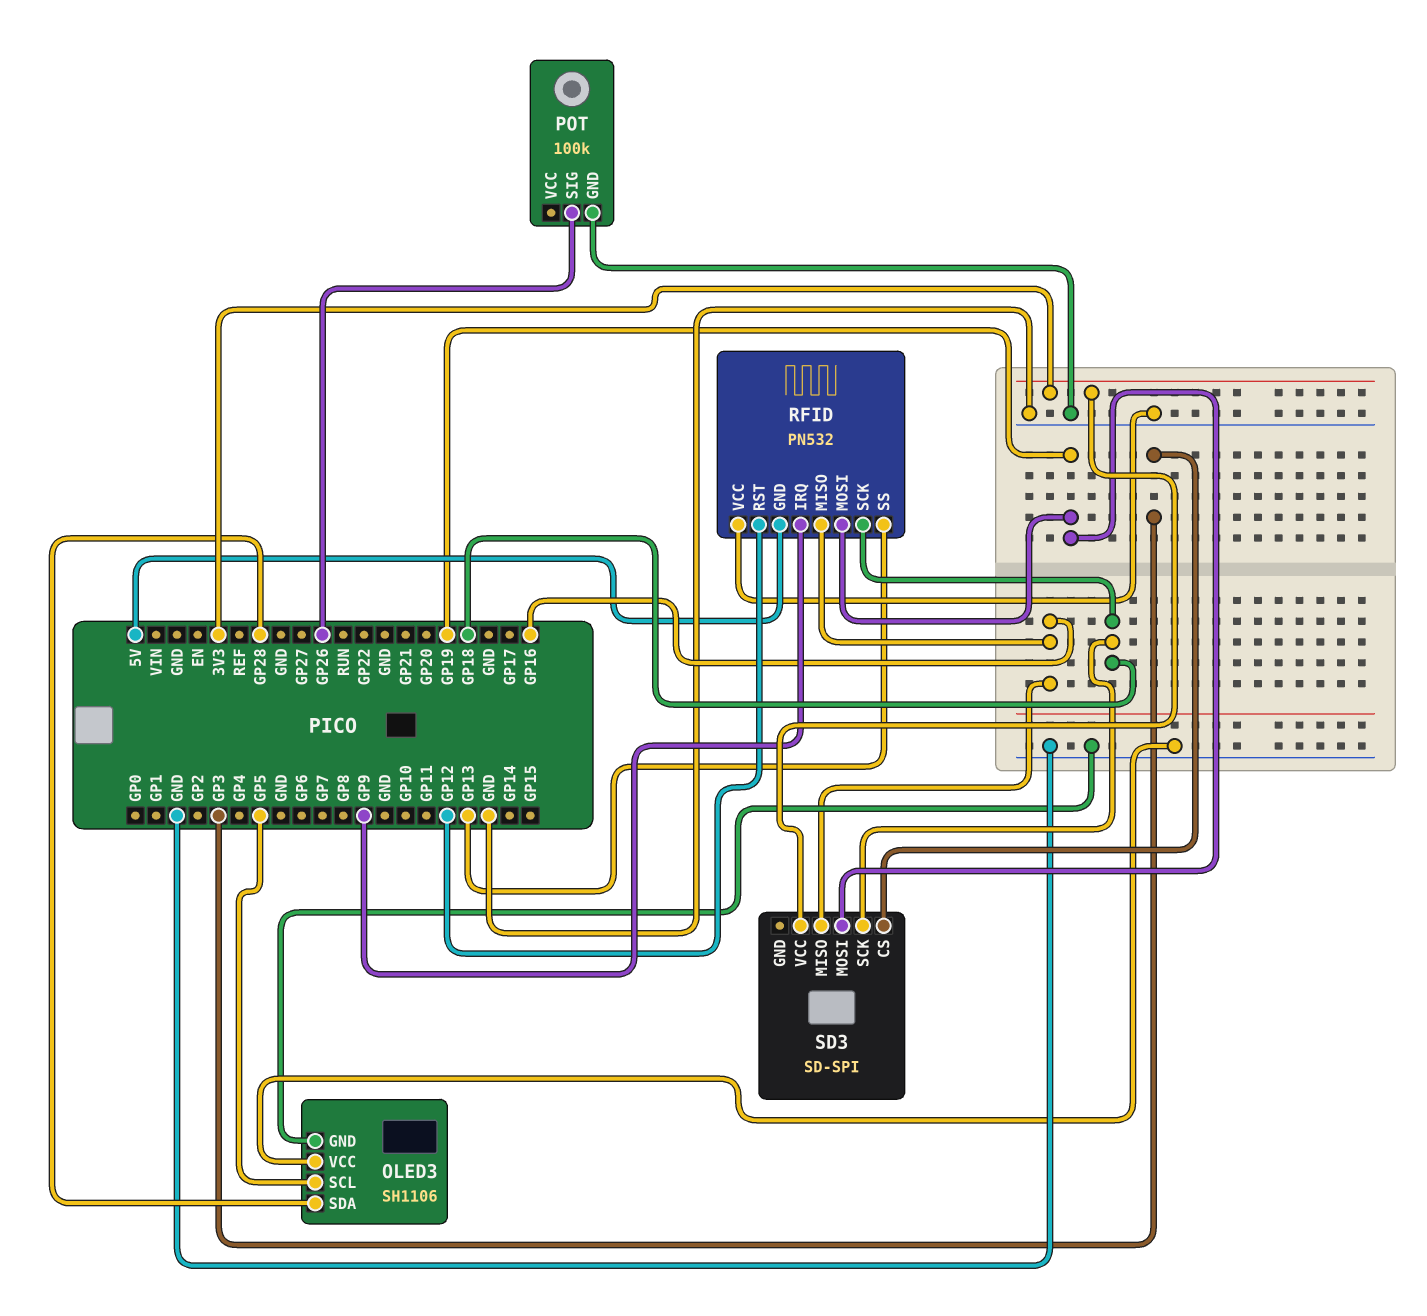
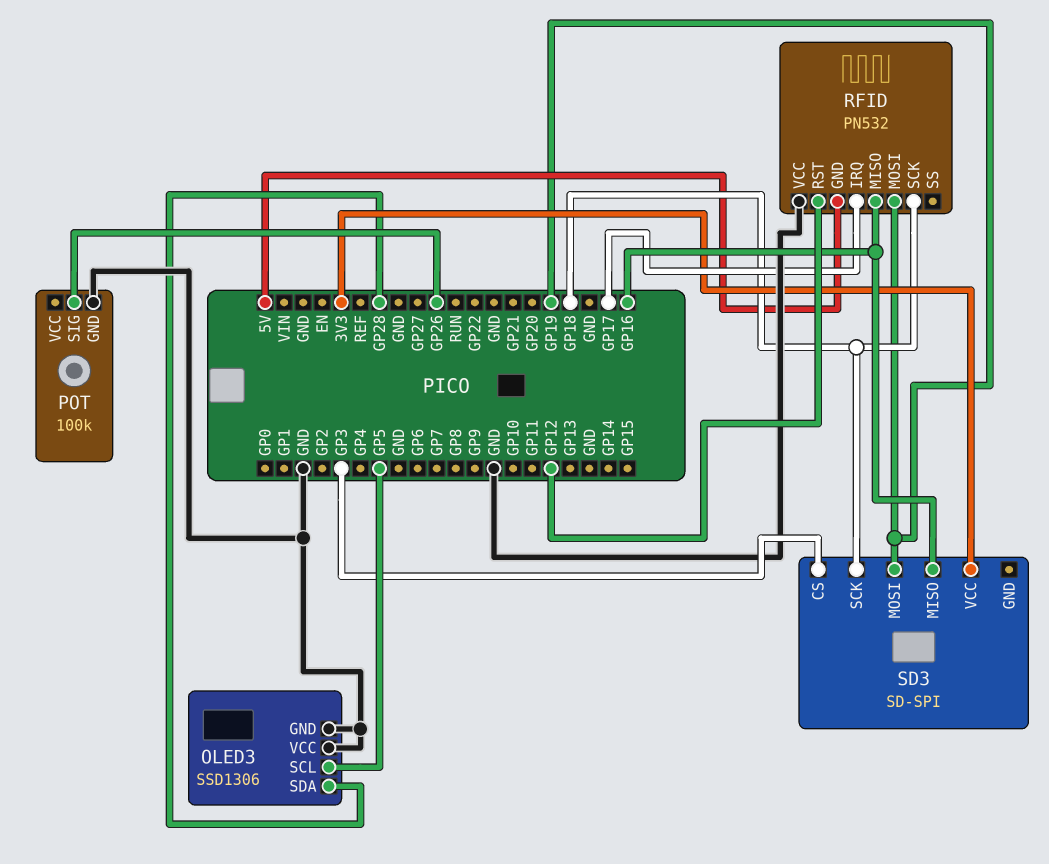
OLED3: SH1106 -> SSD1306
RFID pin IRQ: GP9 -> GP17
RFID pin SS: GP13 -> none

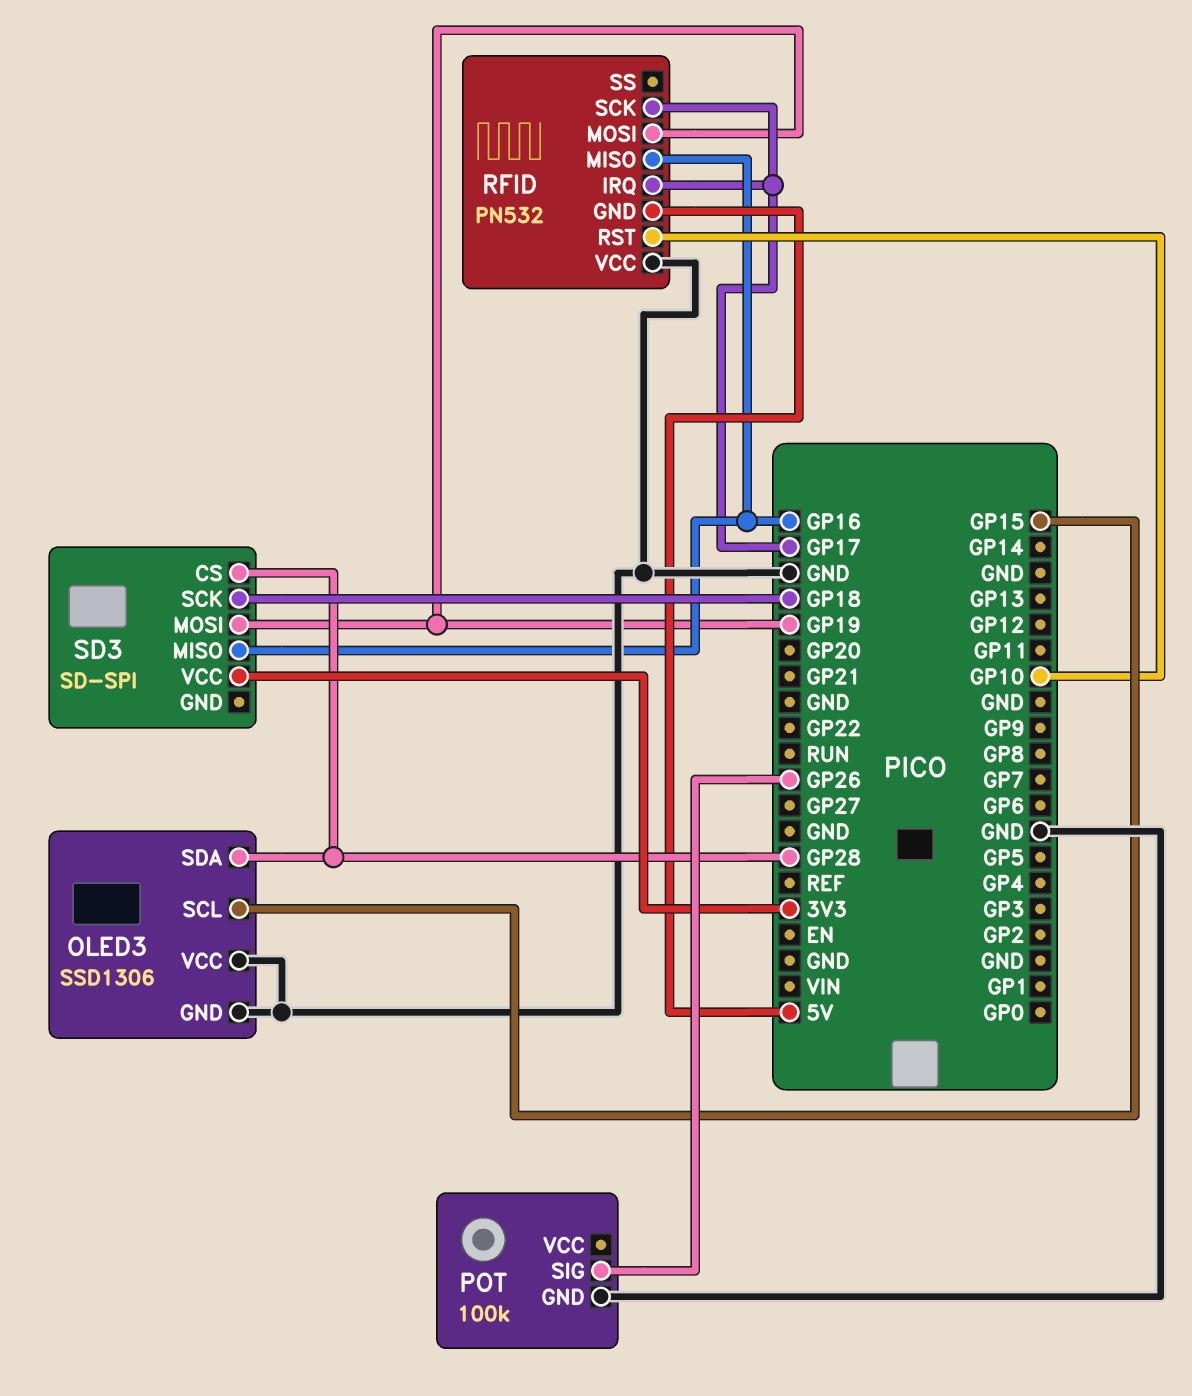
OLED3 pin SCL: GP5 -> GP15
RFID pin RST: GP12 -> GP10
RFID pin SCK: GP18 -> GP17
SD3 pin CS: GP3 -> GP28

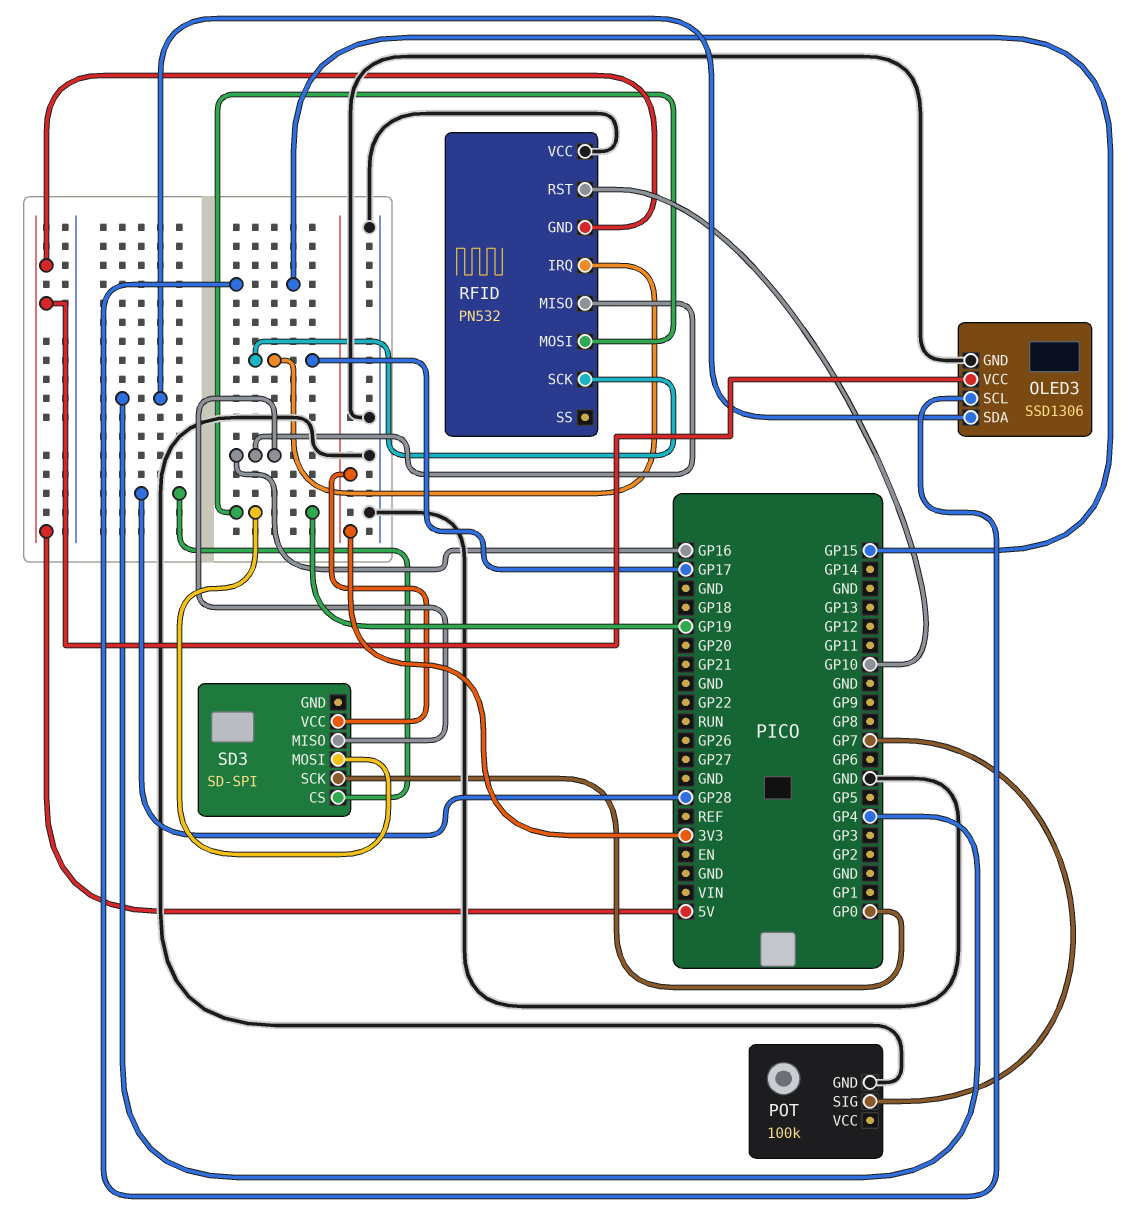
OLED3 pin SDA: GP28 -> GP4
OLED3 pin VCC: GND -> 5V
POT pin SIG: GP26 -> GP7
SD3 pin SCK: GP18 -> GP0

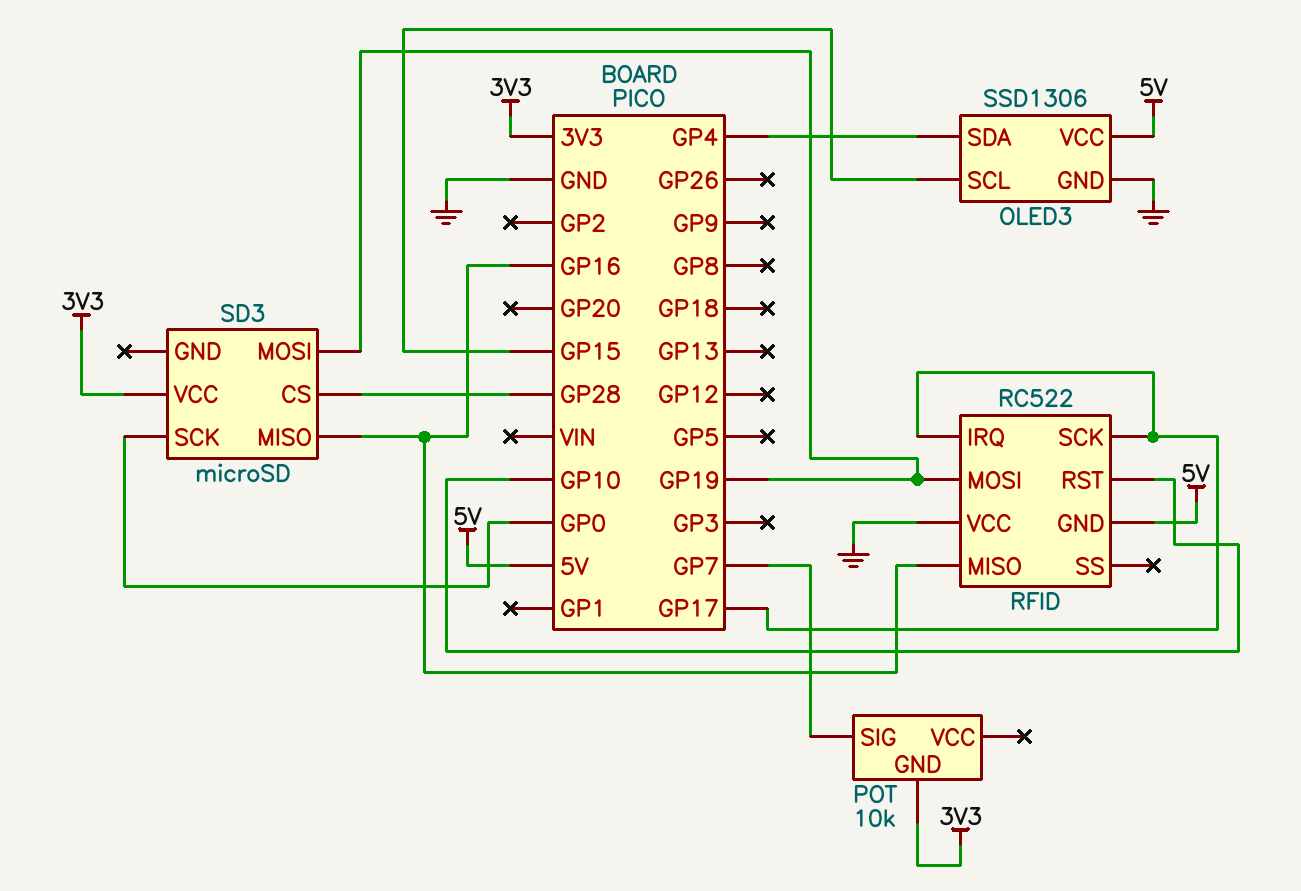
POT: 100k -> 10k
POT pin GND: GND -> 3V3
RFID: PN532 -> RC522
SD3: SD-SPI -> microSD

